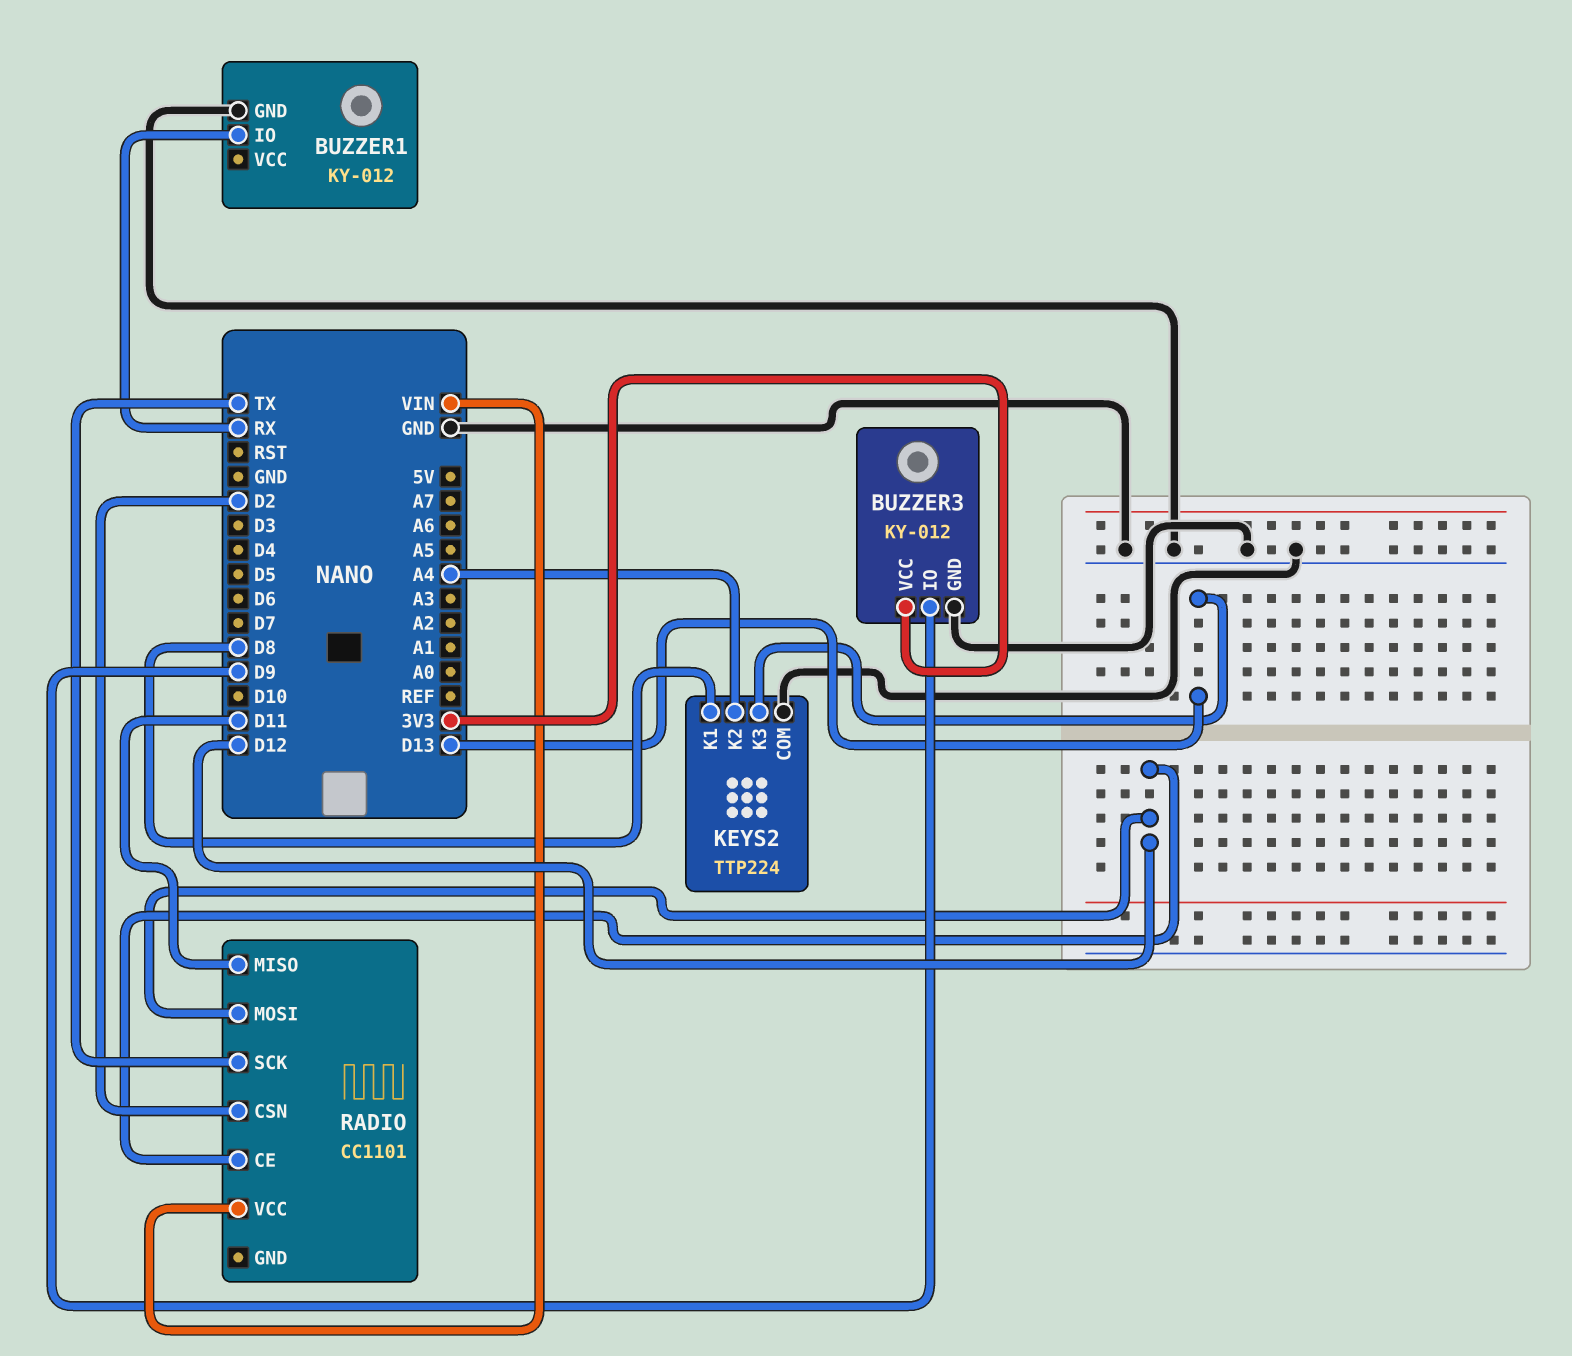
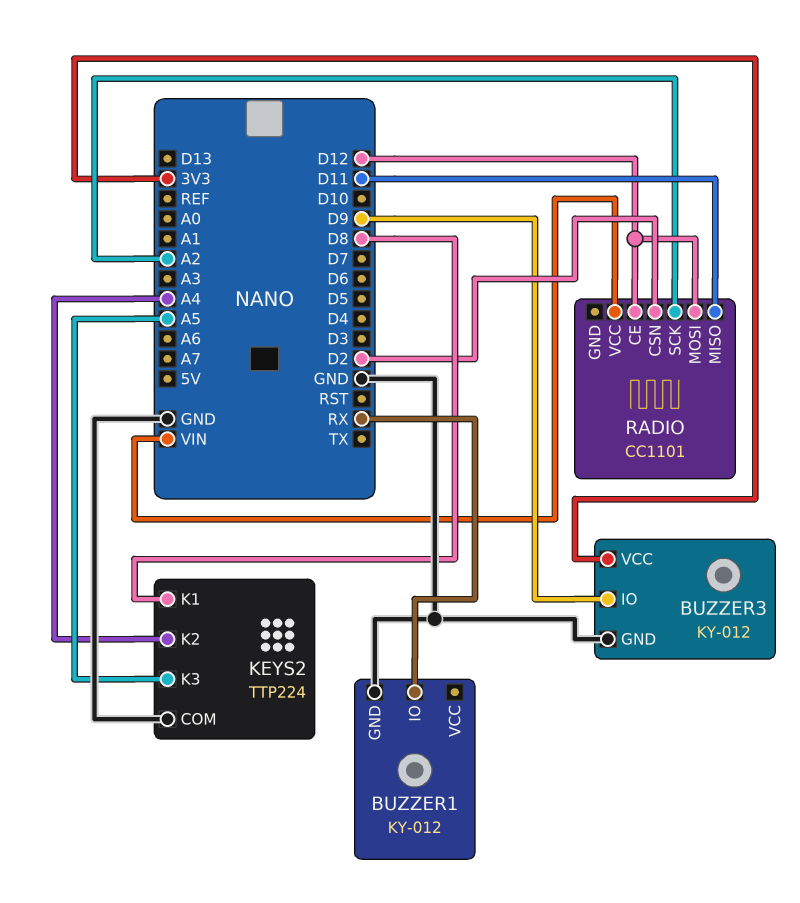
KEYS2 pin K3: D13 -> A5
RADIO pin SCK: TX -> A2

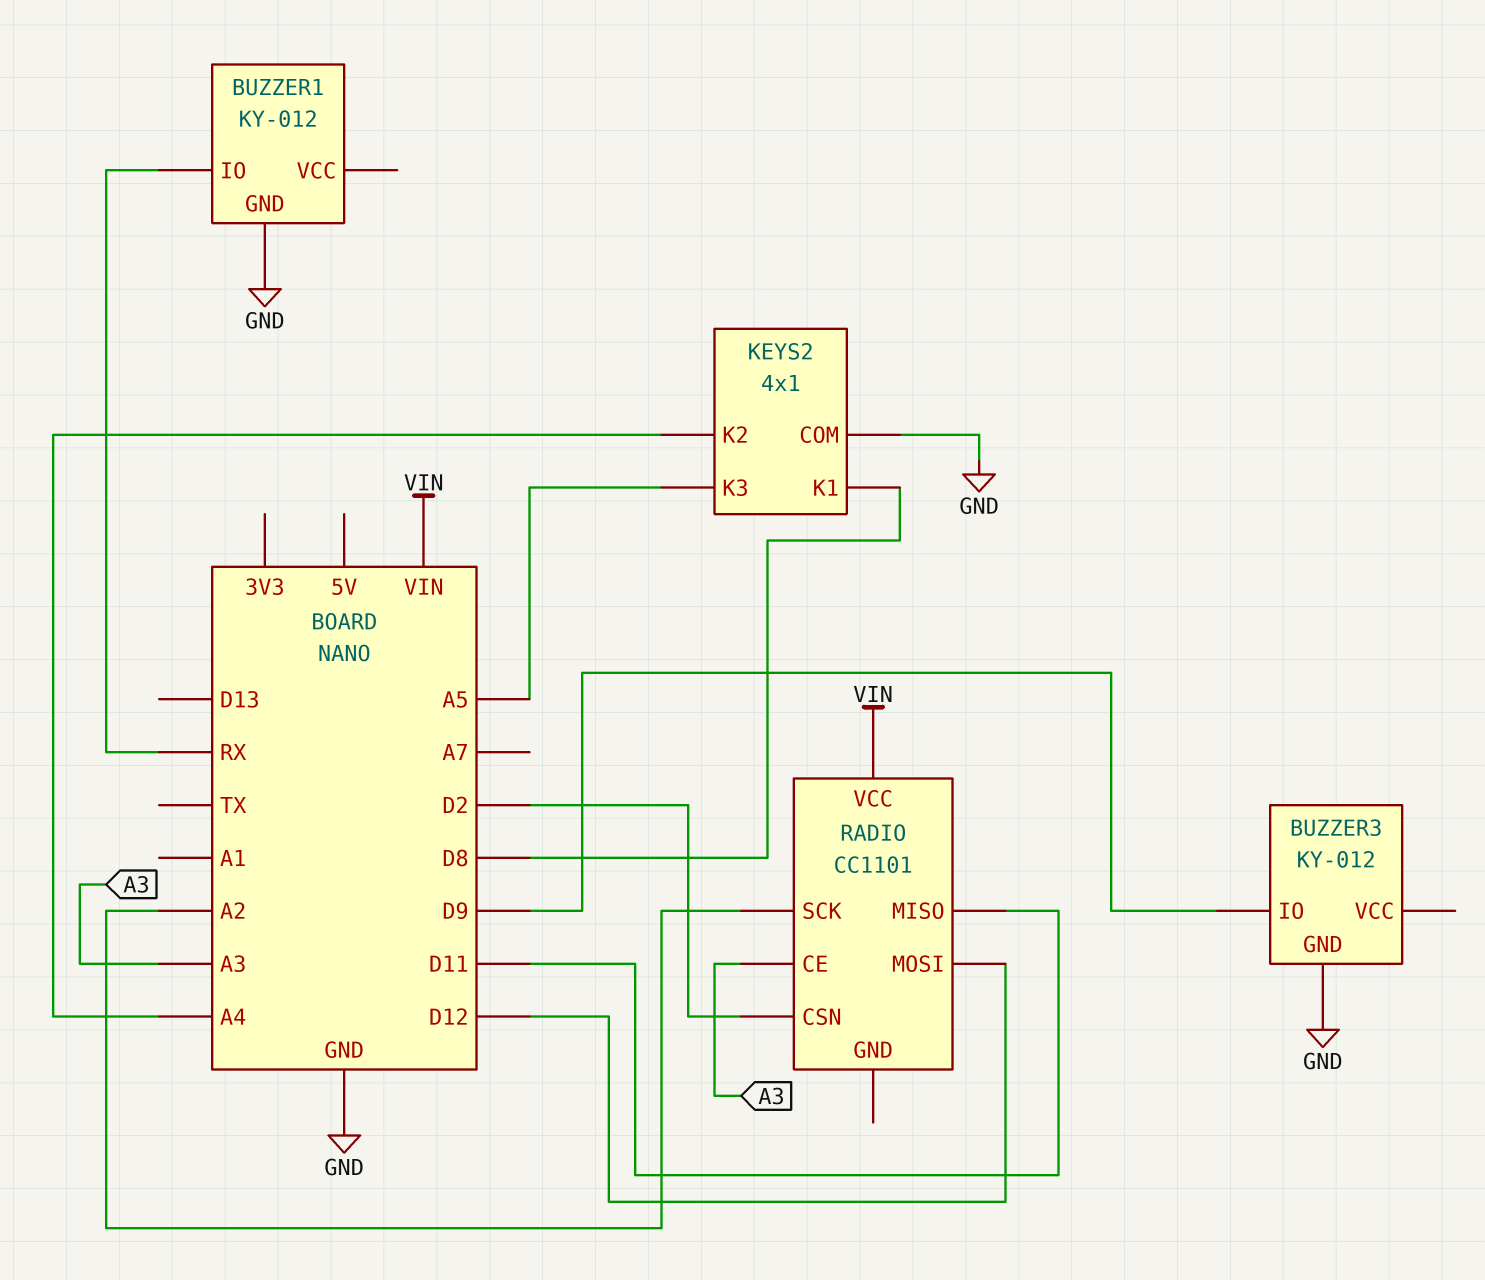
BUZZER3 pin VCC: 3V3 -> none
KEYS2: TTP224 -> 4x1
RADIO pin CE: D12 -> A3

